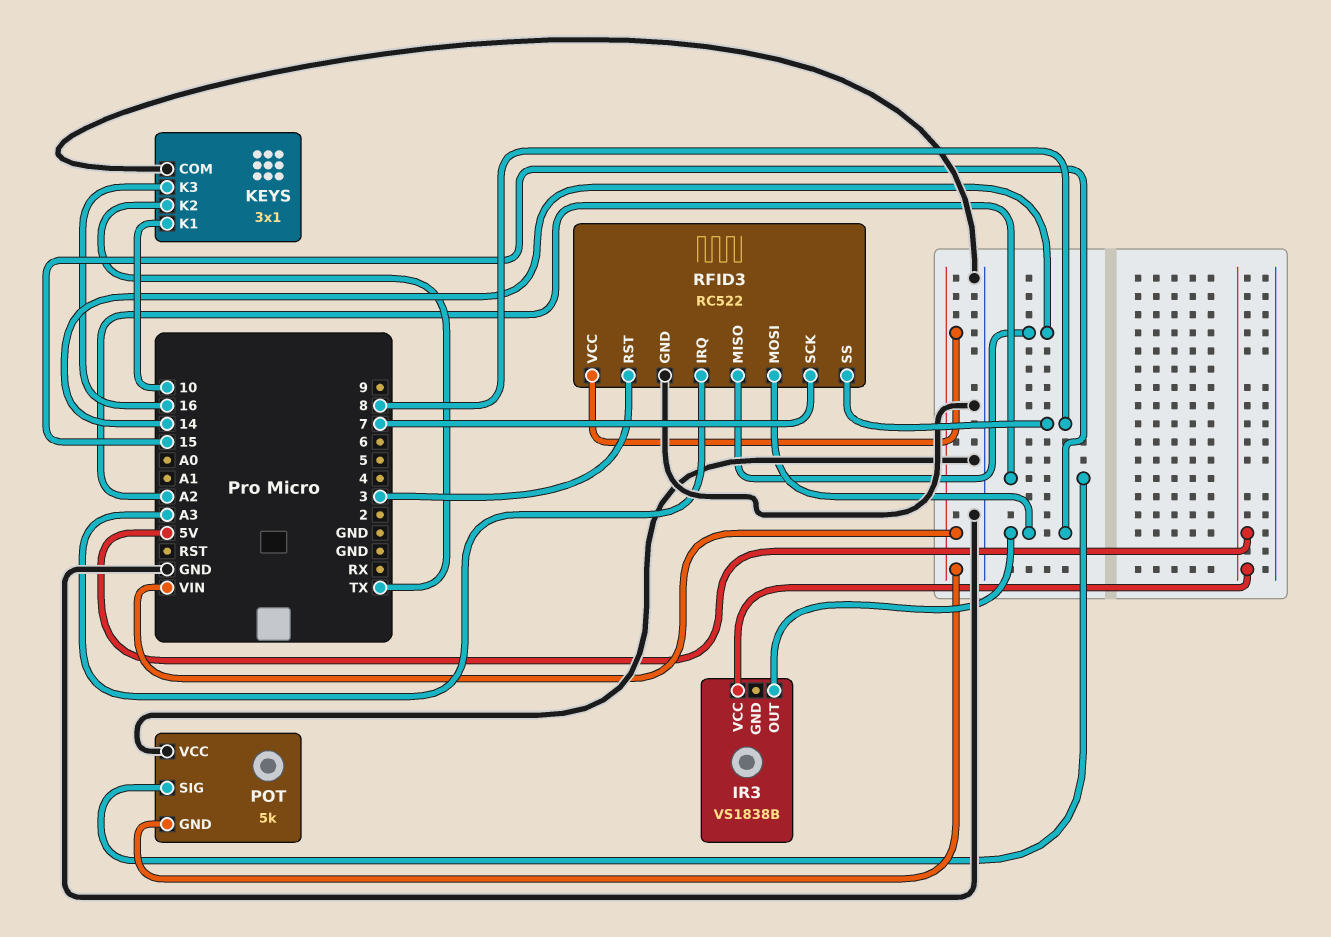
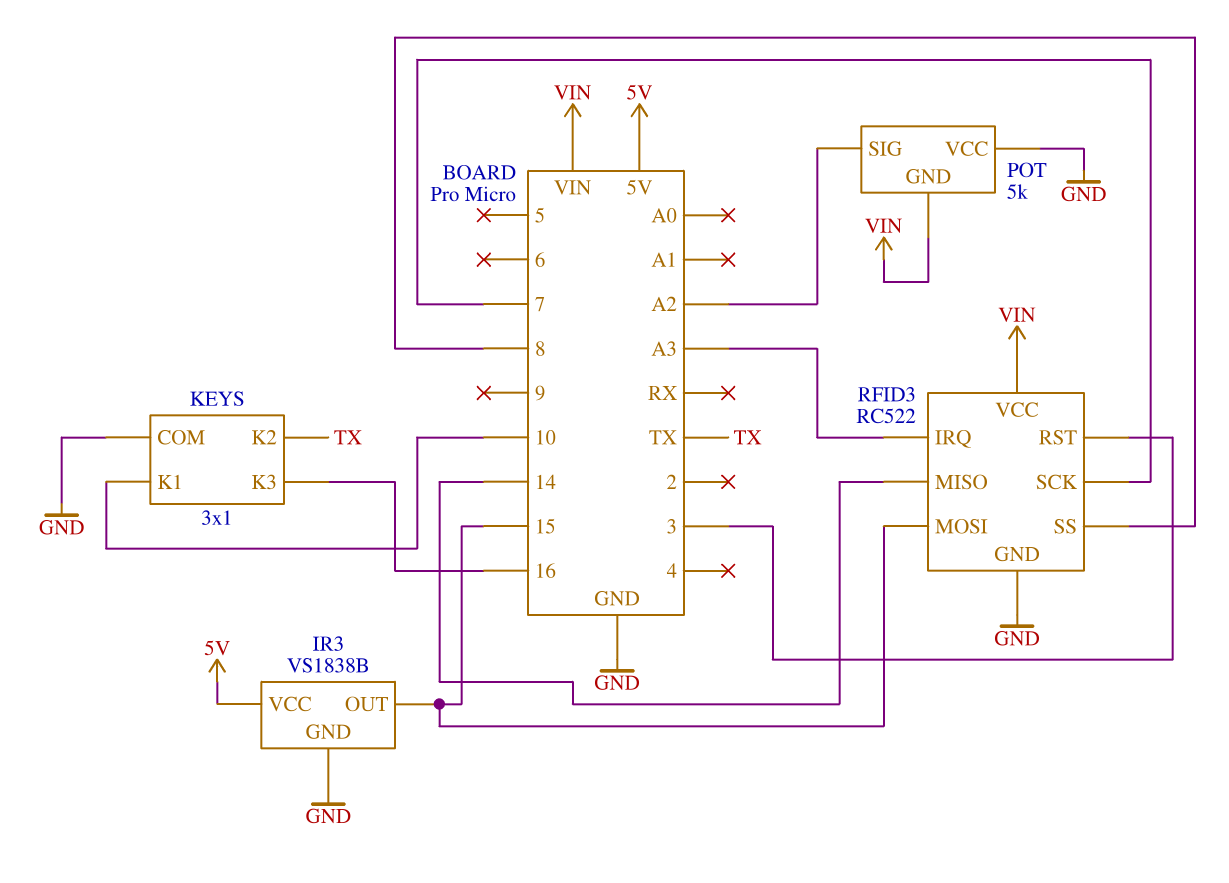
IR3 pin GND: none -> GND

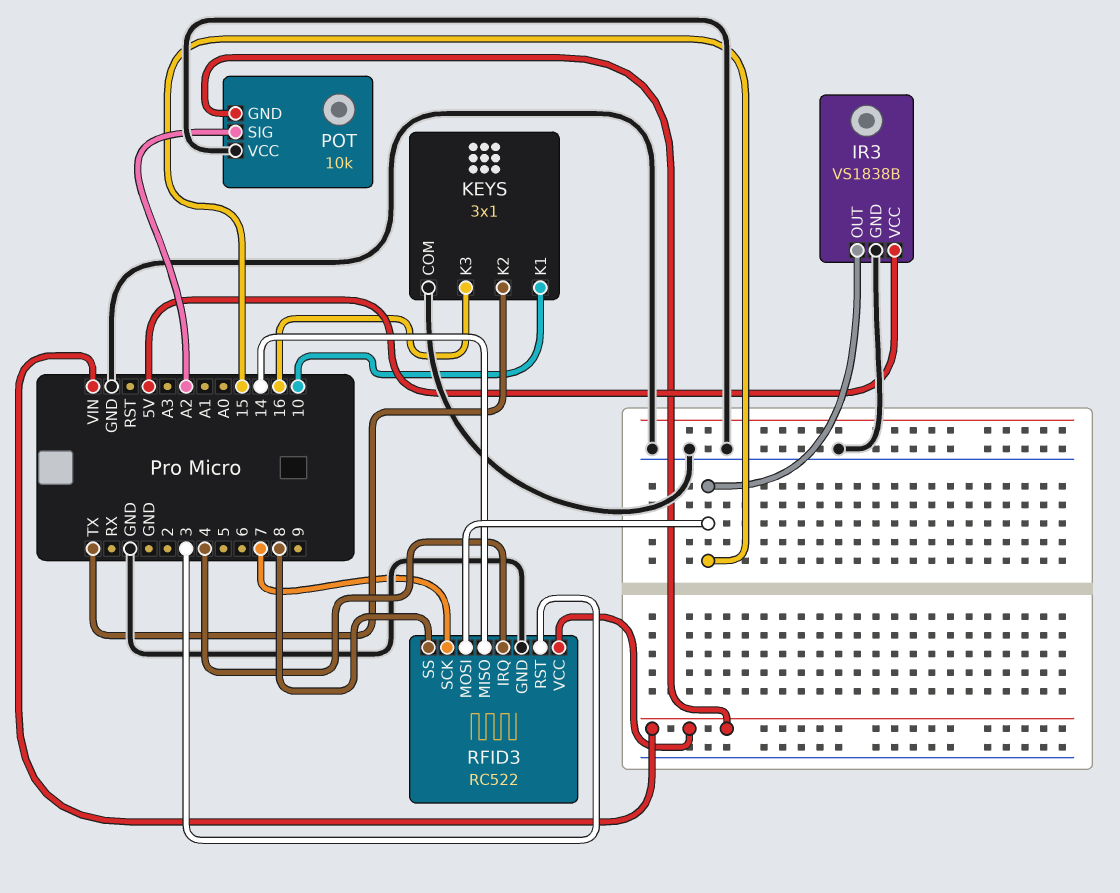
POT: 5k -> 10k
RFID3 pin IRQ: A3 -> 4

